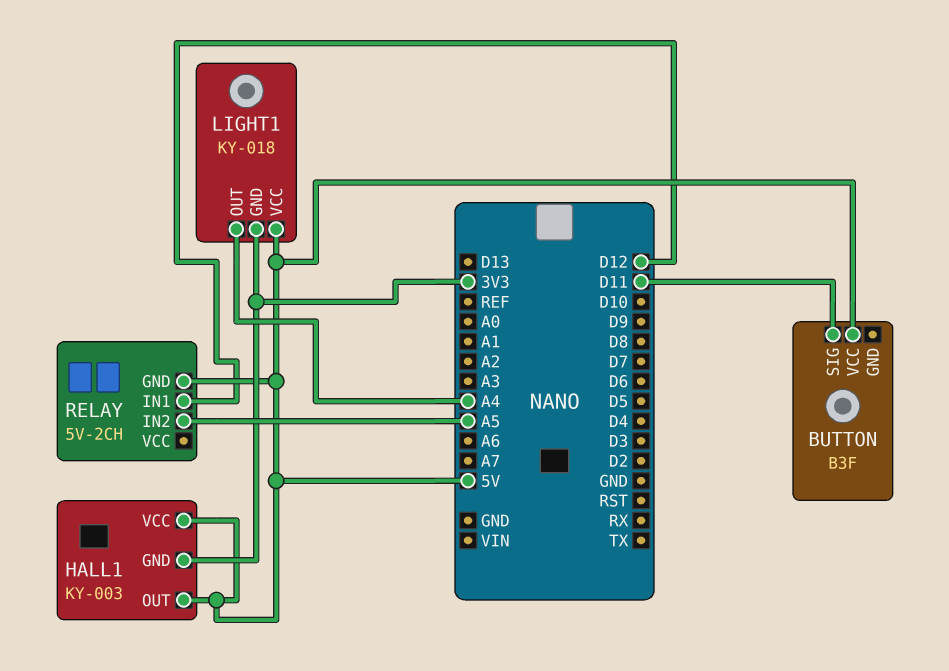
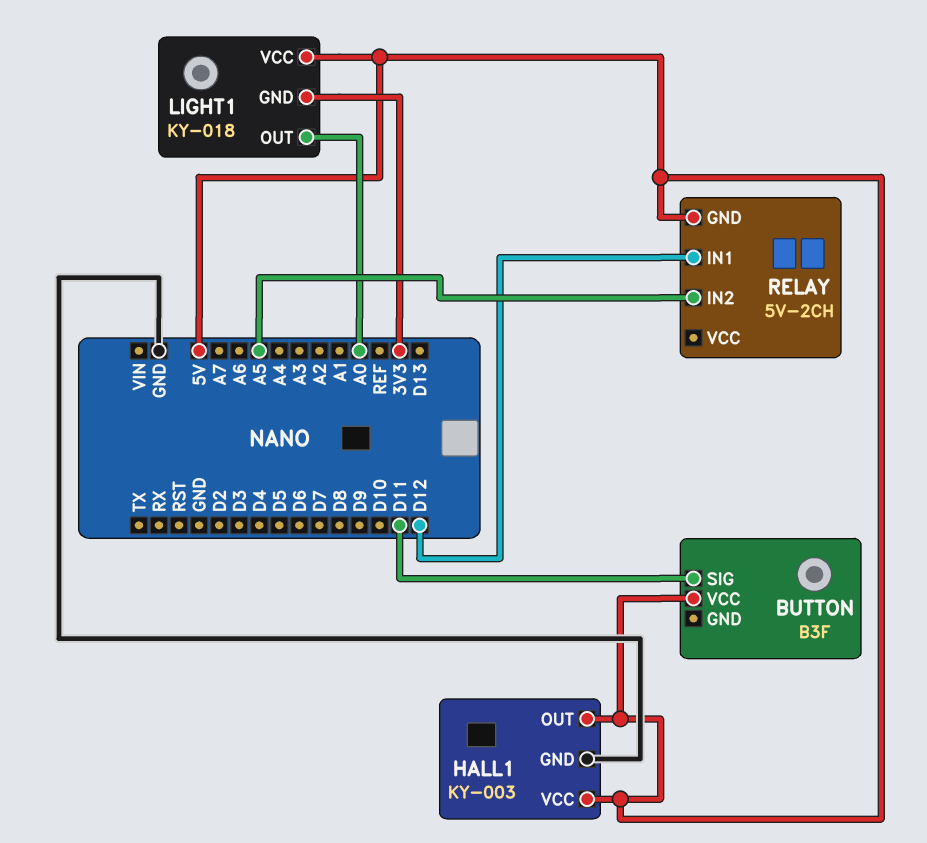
HALL1 pin GND: 3V3 -> GND
LIGHT1 pin OUT: A4 -> A0

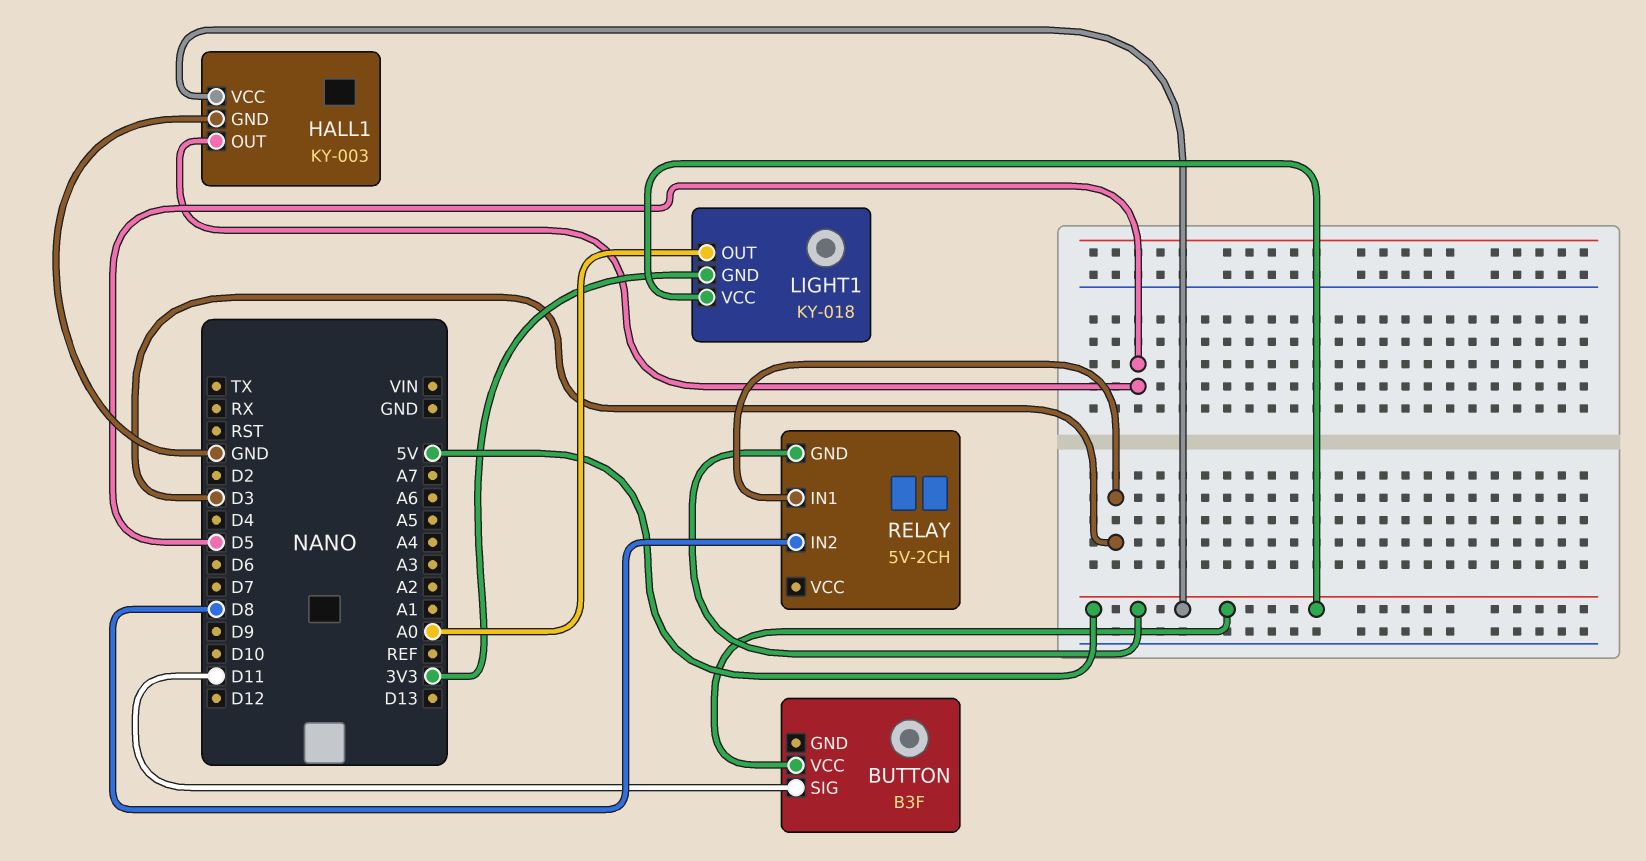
HALL1 pin OUT: 5V -> D5
RELAY pin IN1: D12 -> D3
RELAY pin IN2: A5 -> D8

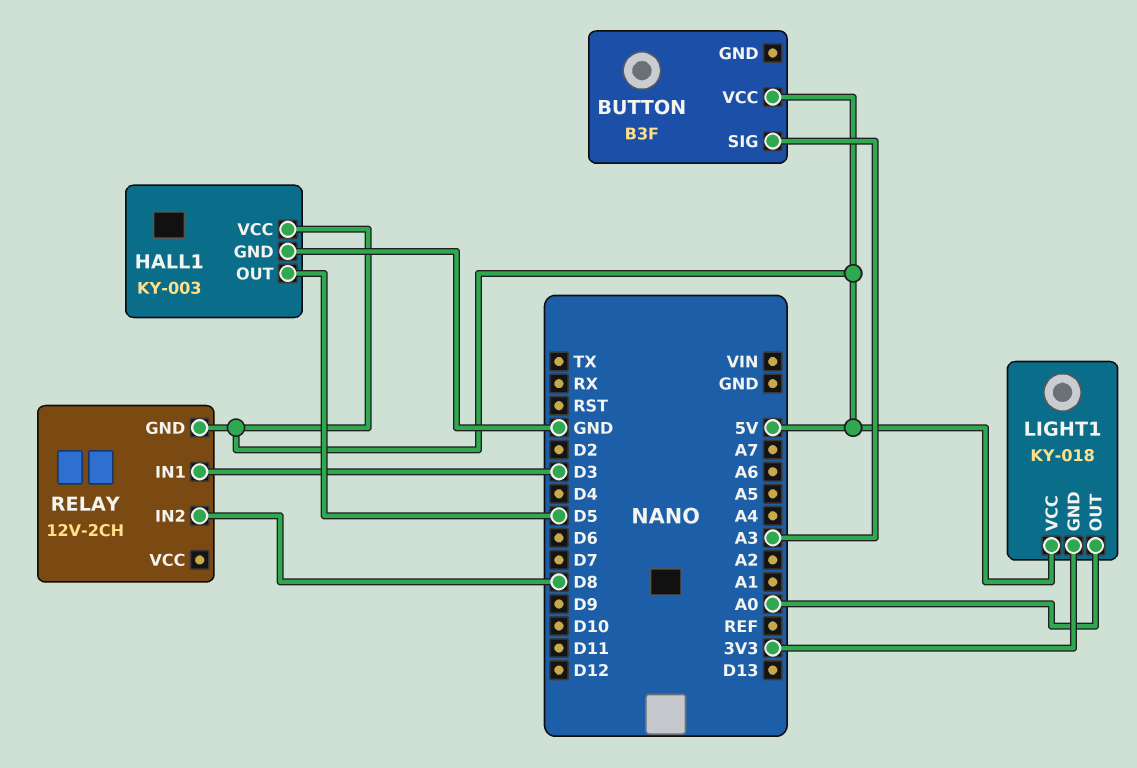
BUTTON pin SIG: D11 -> A3
RELAY: 5V-2CH -> 12V-2CH

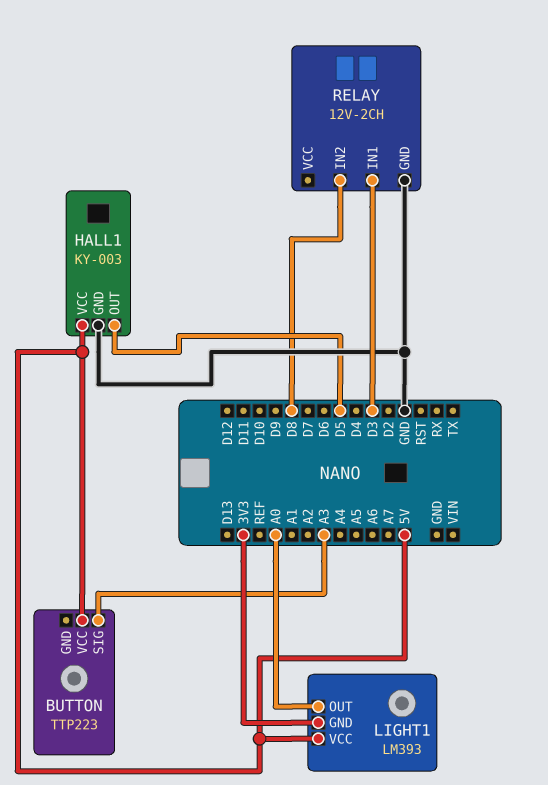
BUTTON: B3F -> TTP223
LIGHT1: KY-018 -> LM393
RELAY pin GND: 5V -> GND

